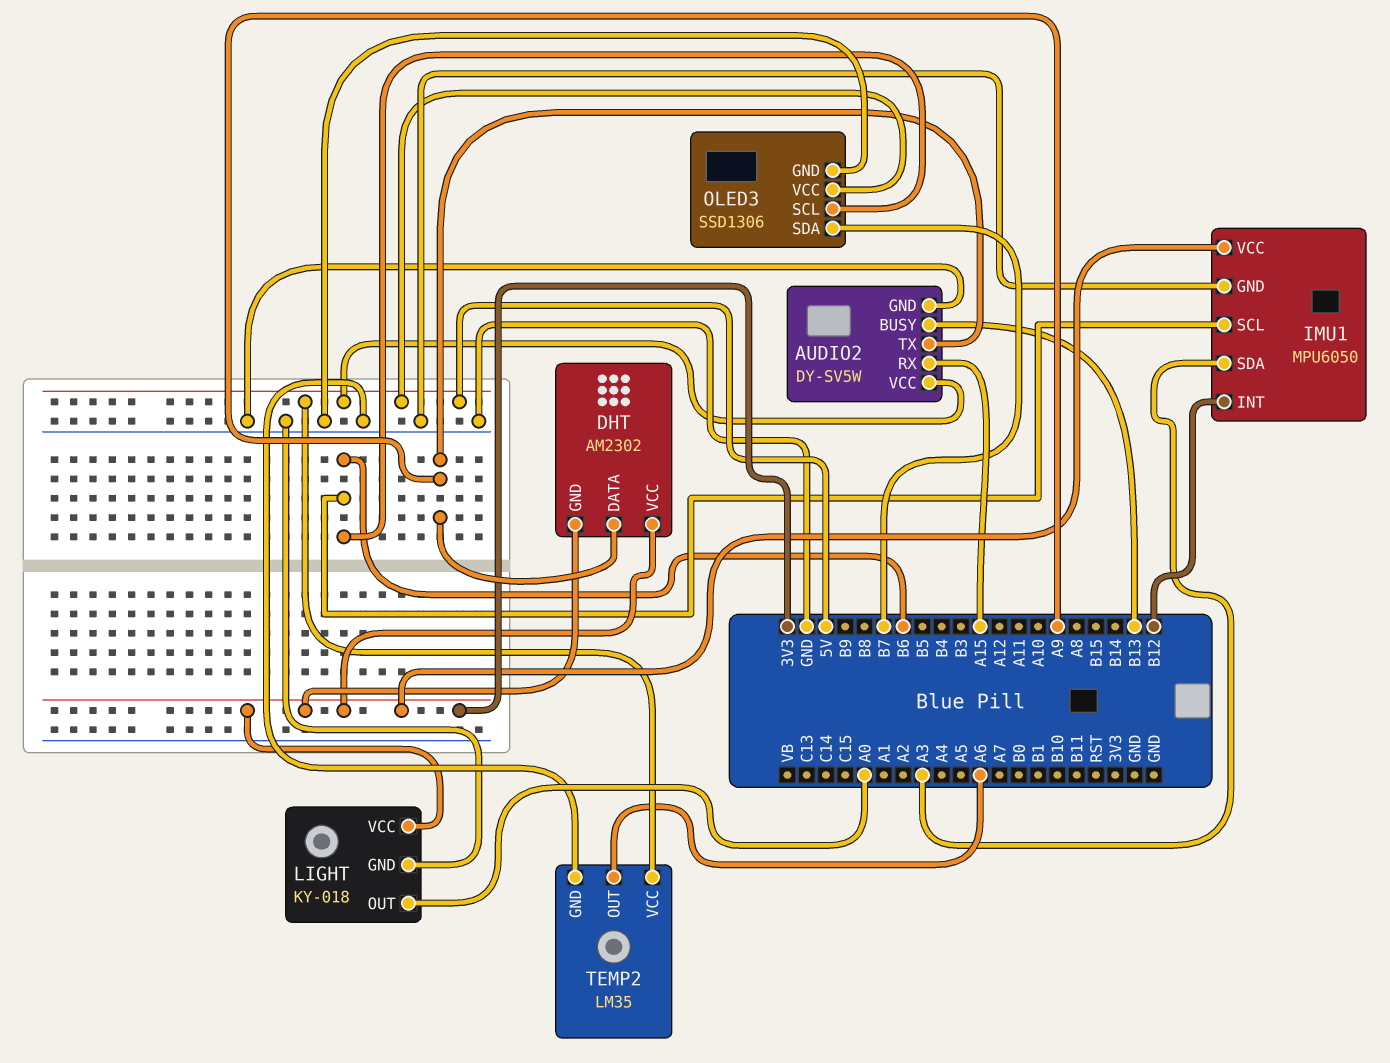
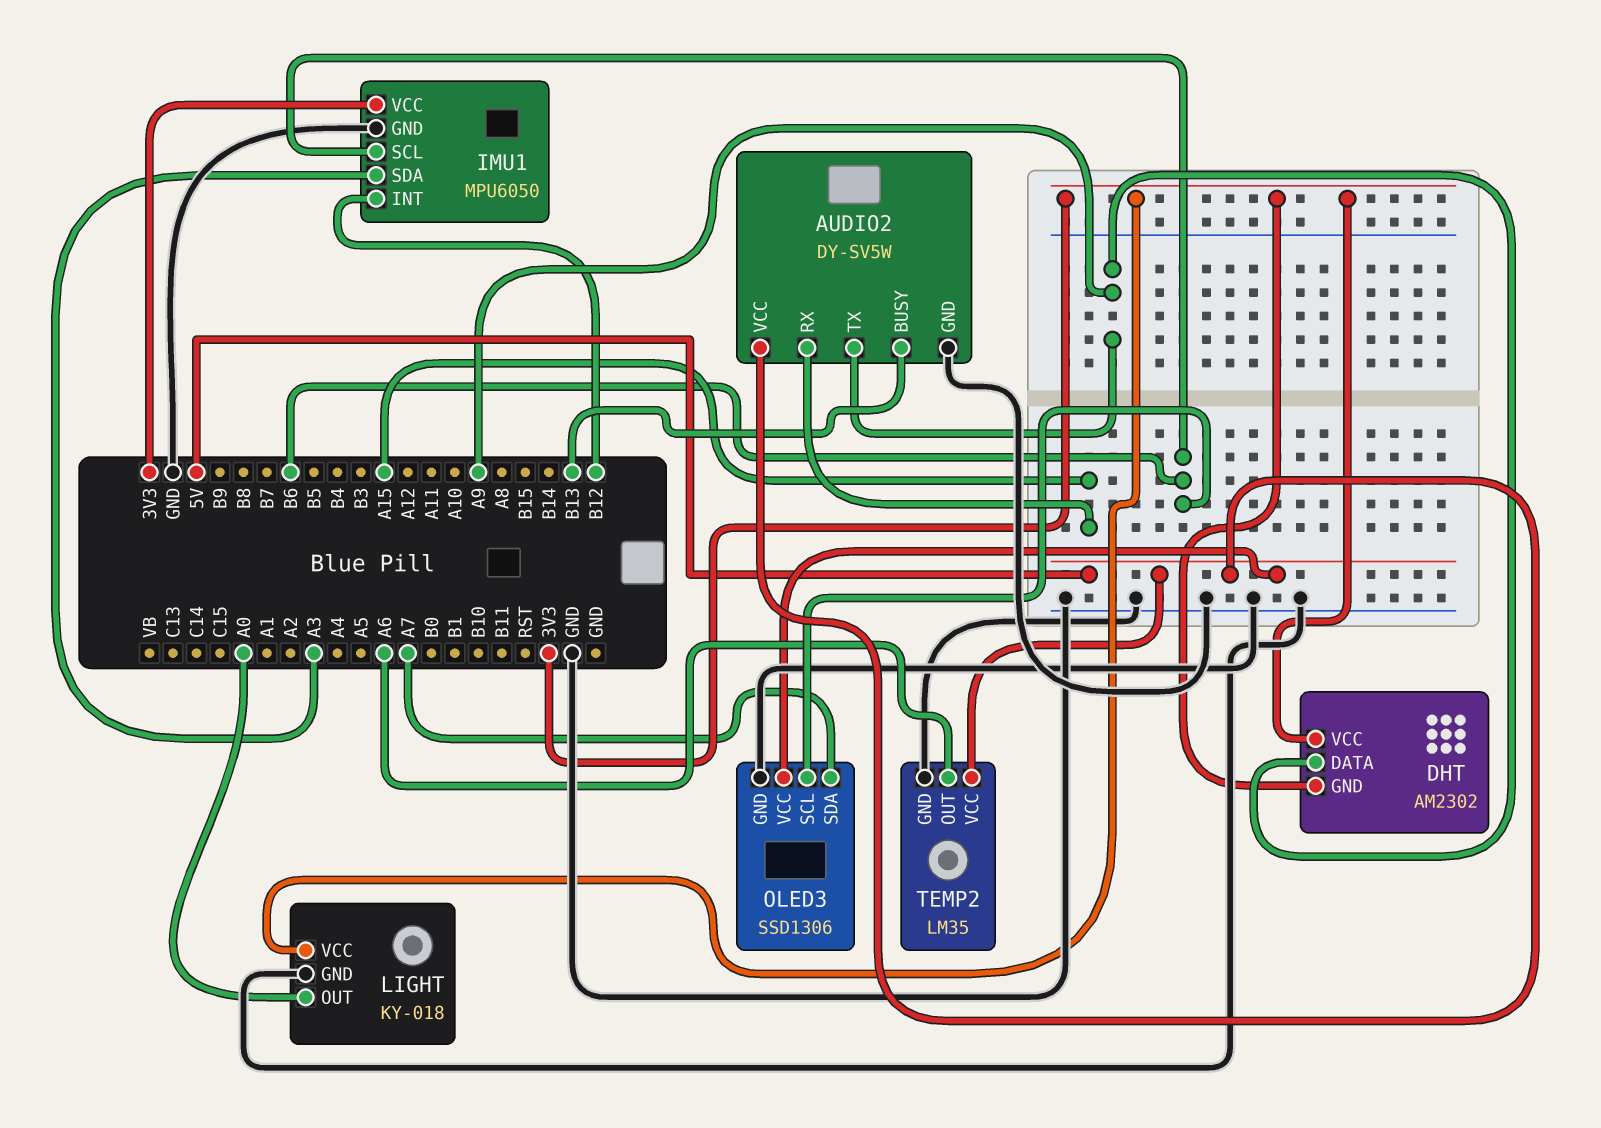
OLED3 pin SDA: B7 -> A7

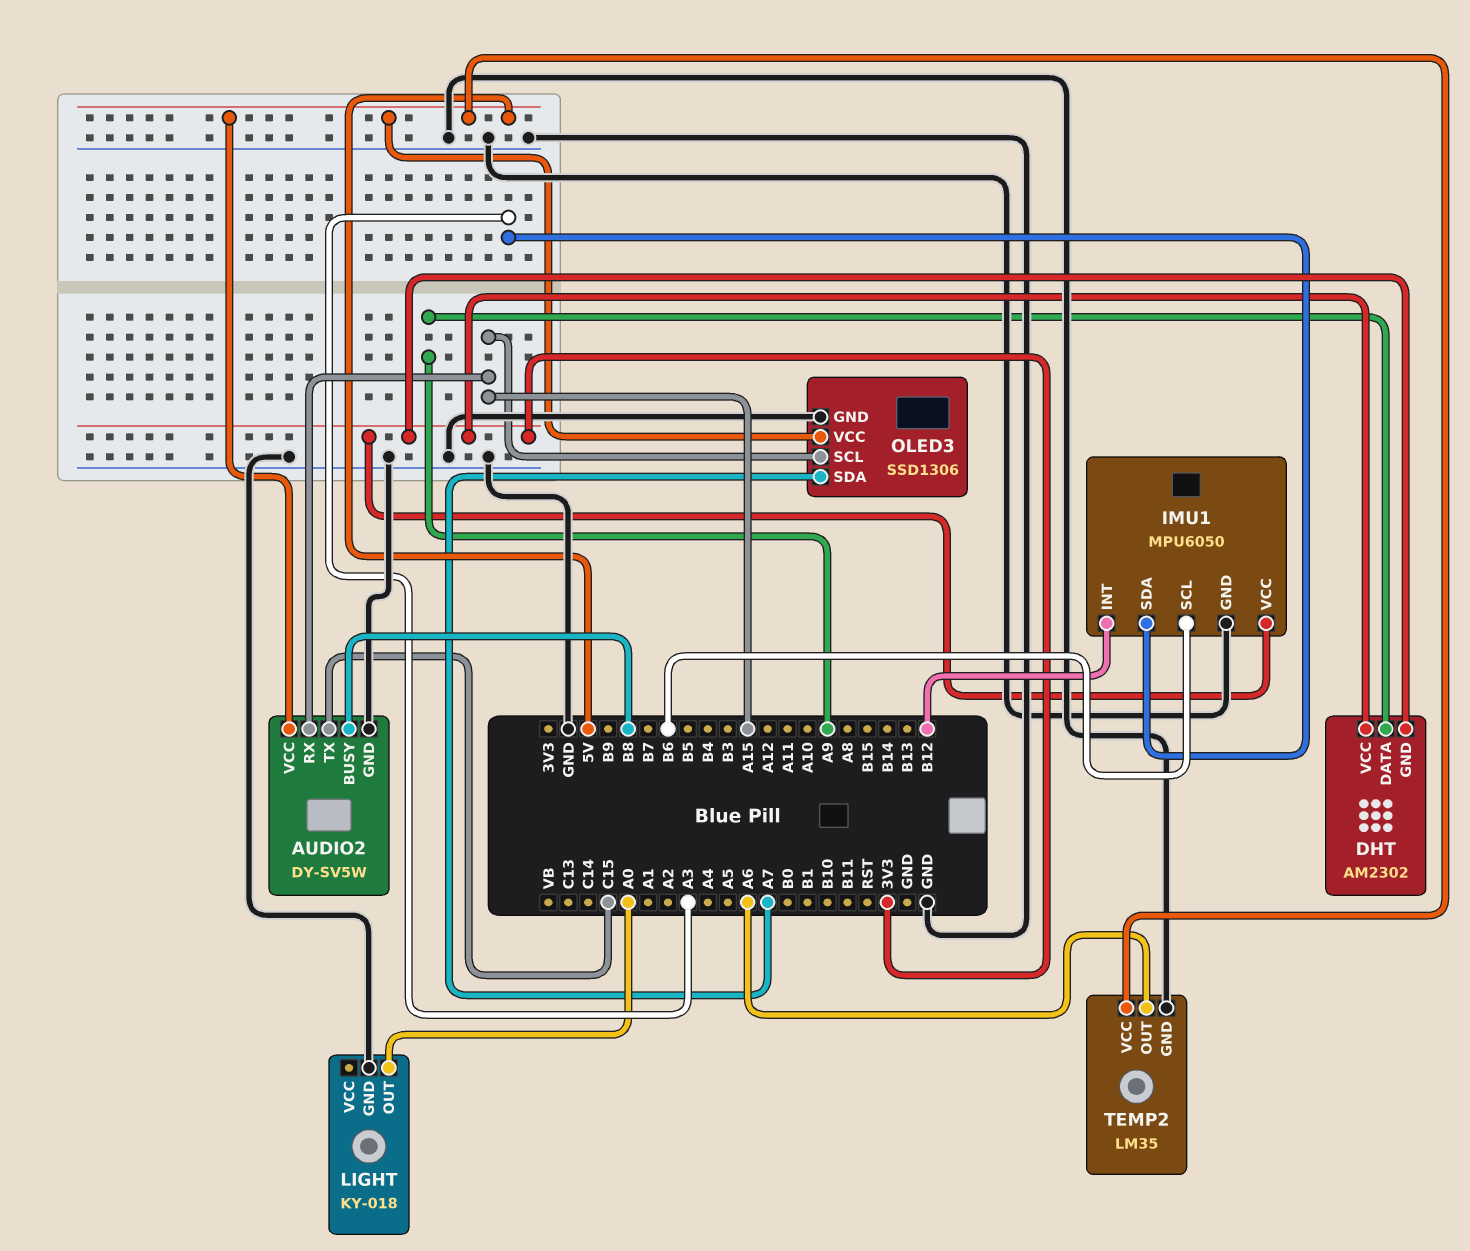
AUDIO2 pin BUSY: B13 -> B8
AUDIO2 pin TX: A9 -> C15
LIGHT pin VCC: 3V3 -> none
OLED3 pin SCL: B6 -> A15

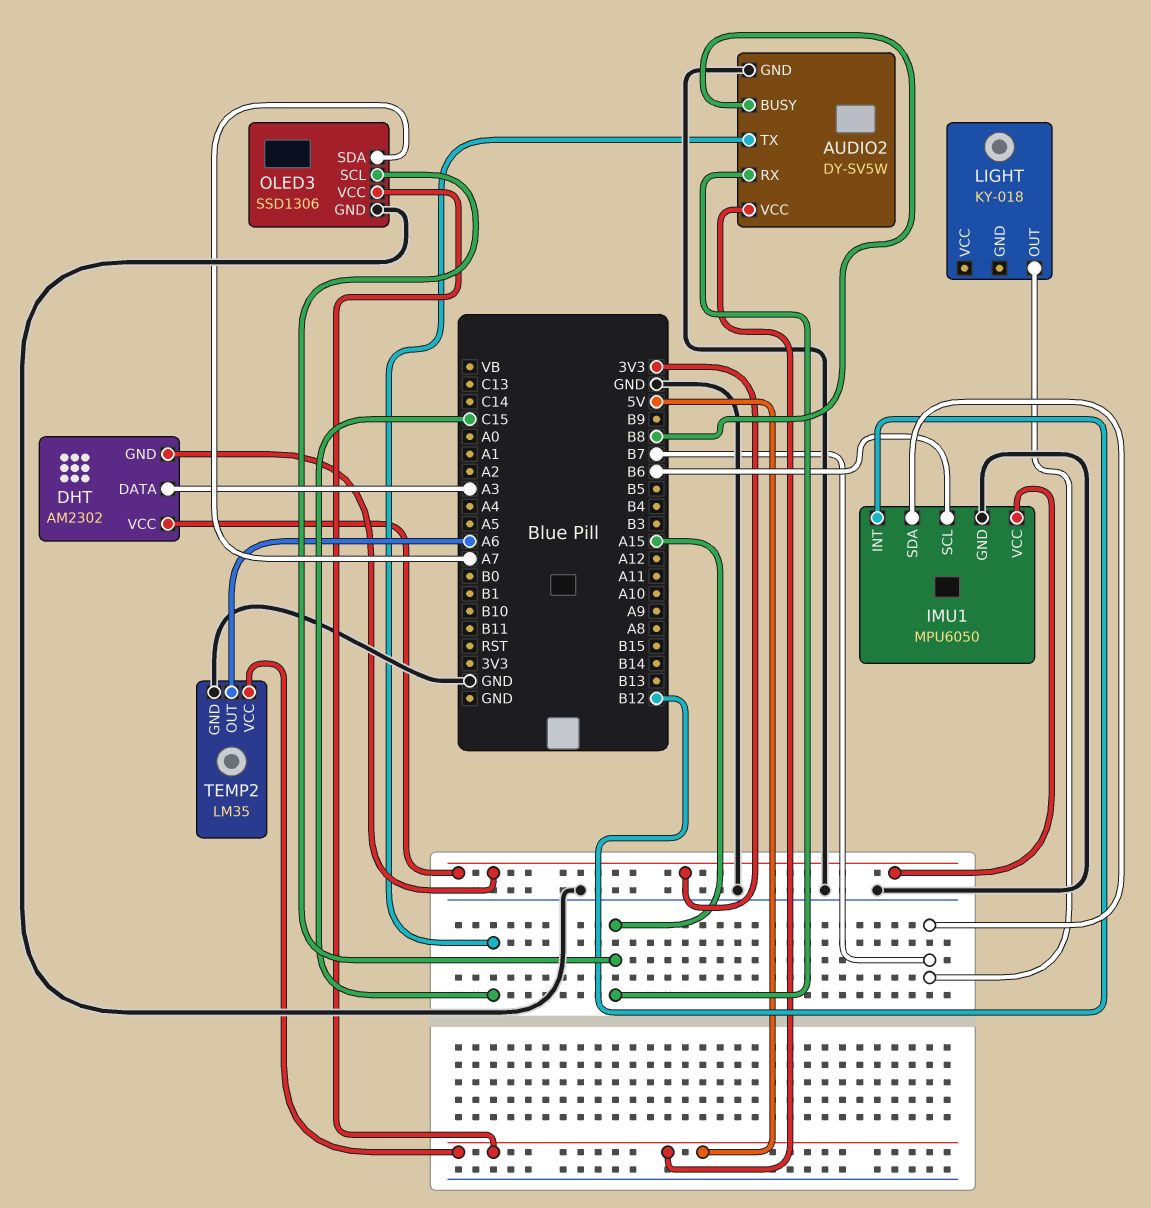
DHT pin DATA: A9 -> A3
IMU1 pin SDA: A3 -> B7
LIGHT pin GND: GND -> none
LIGHT pin OUT: A0 -> B7

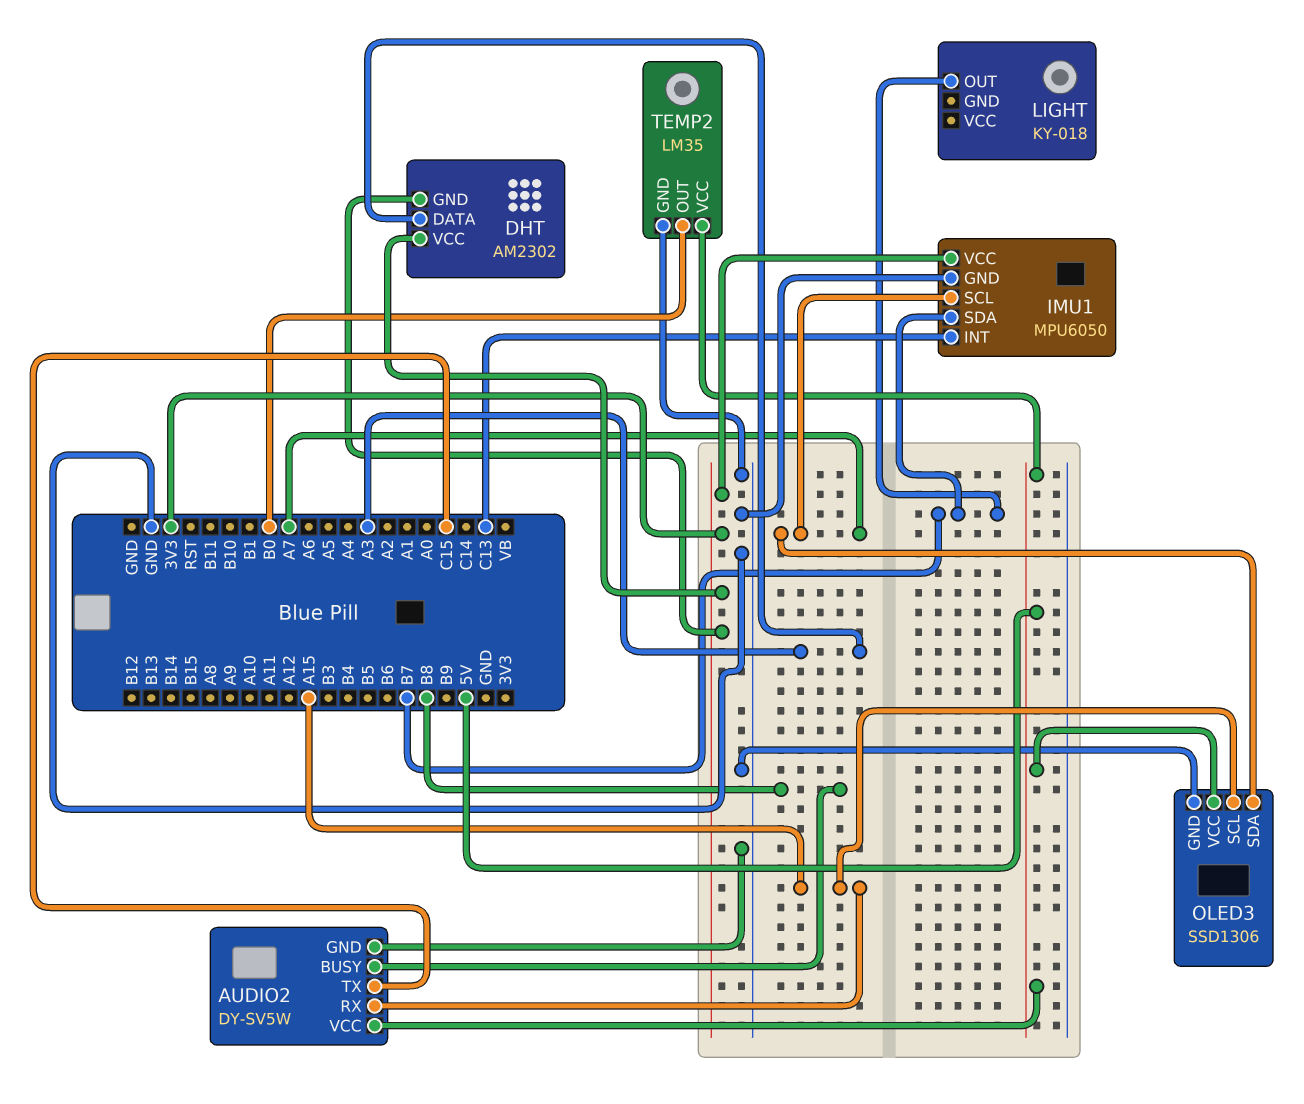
IMU1 pin INT: B12 -> C13
IMU1 pin SCL: B6 -> A7
TEMP2 pin OUT: A6 -> B0

